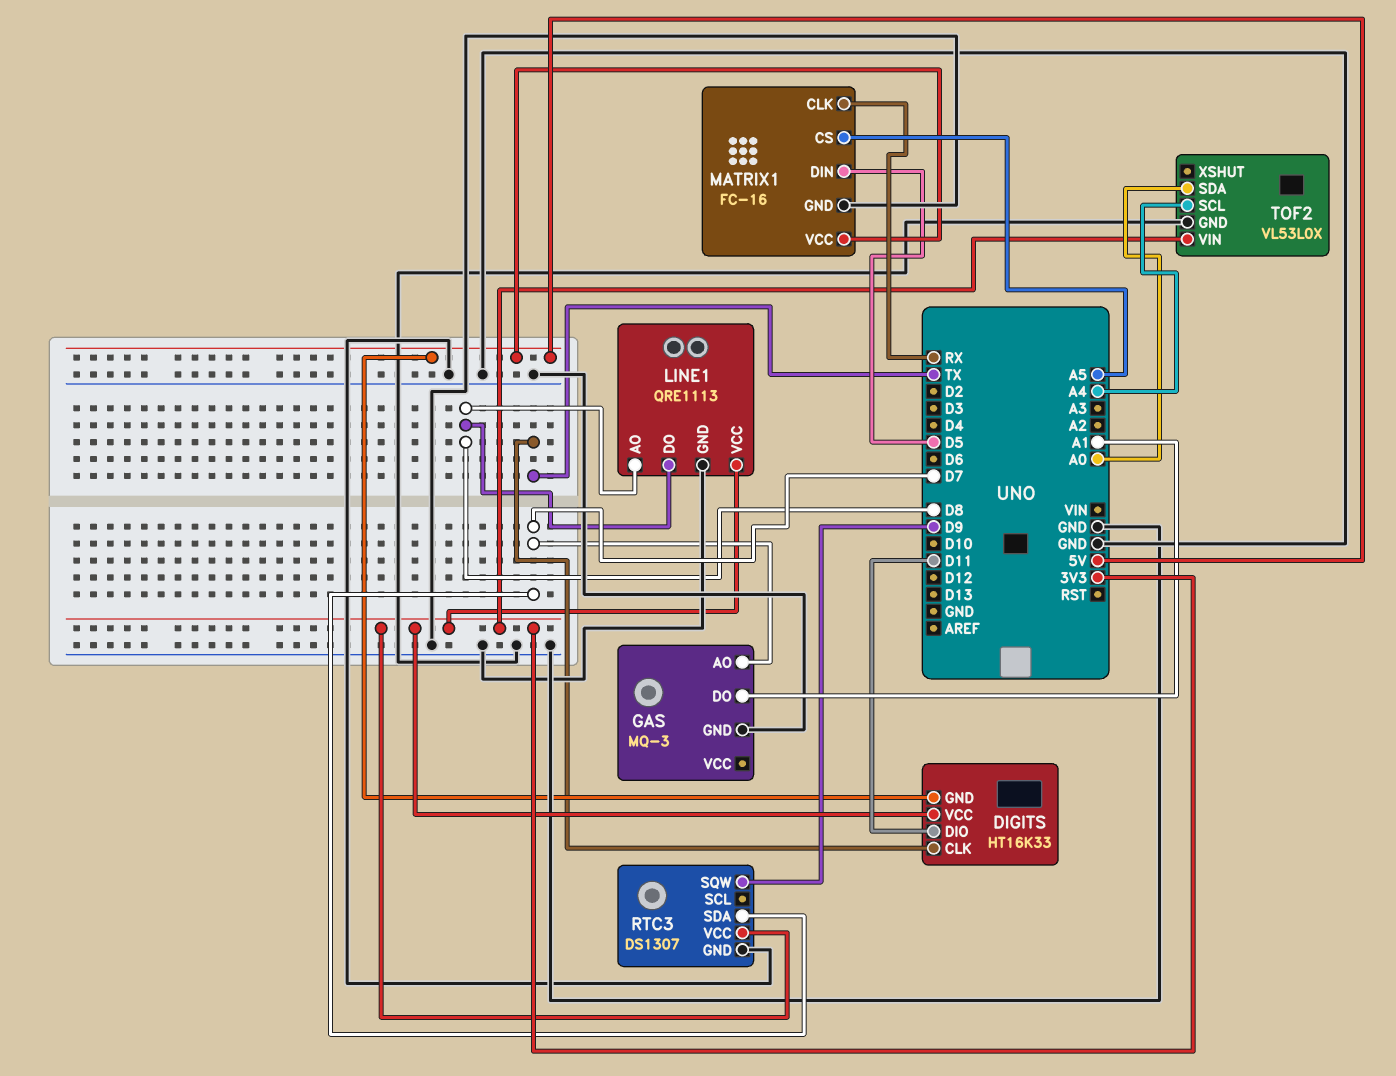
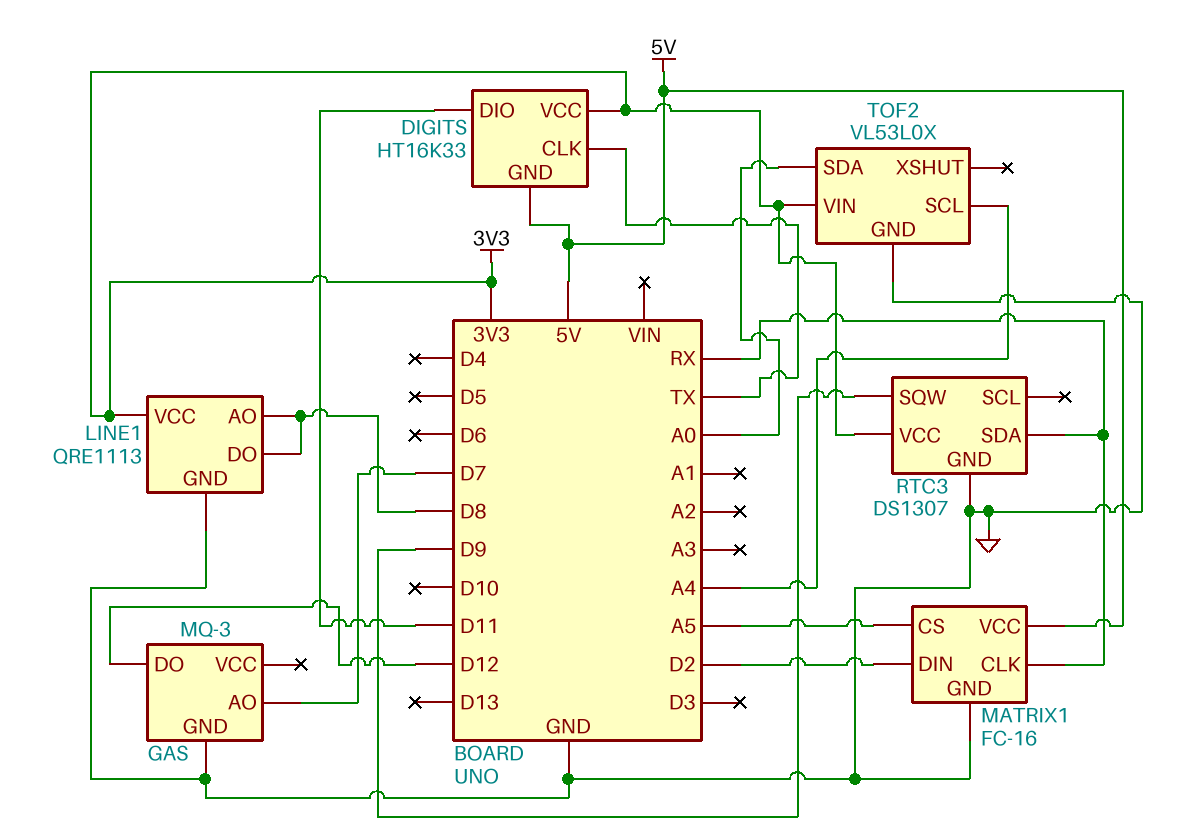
GAS pin DO: A1 -> D12
MATRIX1 pin DIN: D5 -> D2
RTC3 pin SDA: D7 -> RX

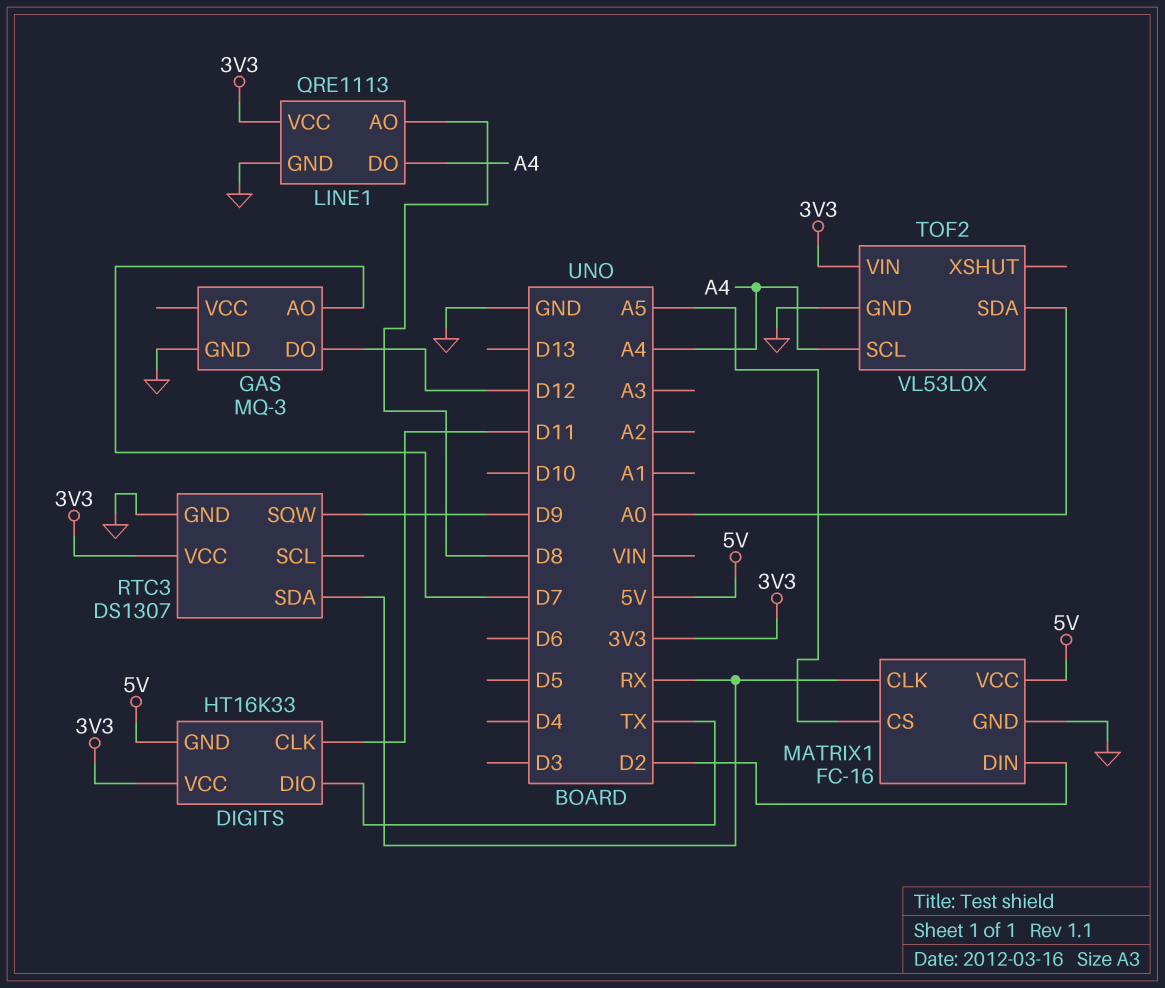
DIGITS pin CLK: TX -> D11
DIGITS pin DIO: D11 -> TX
LINE1 pin DO: D8 -> A4

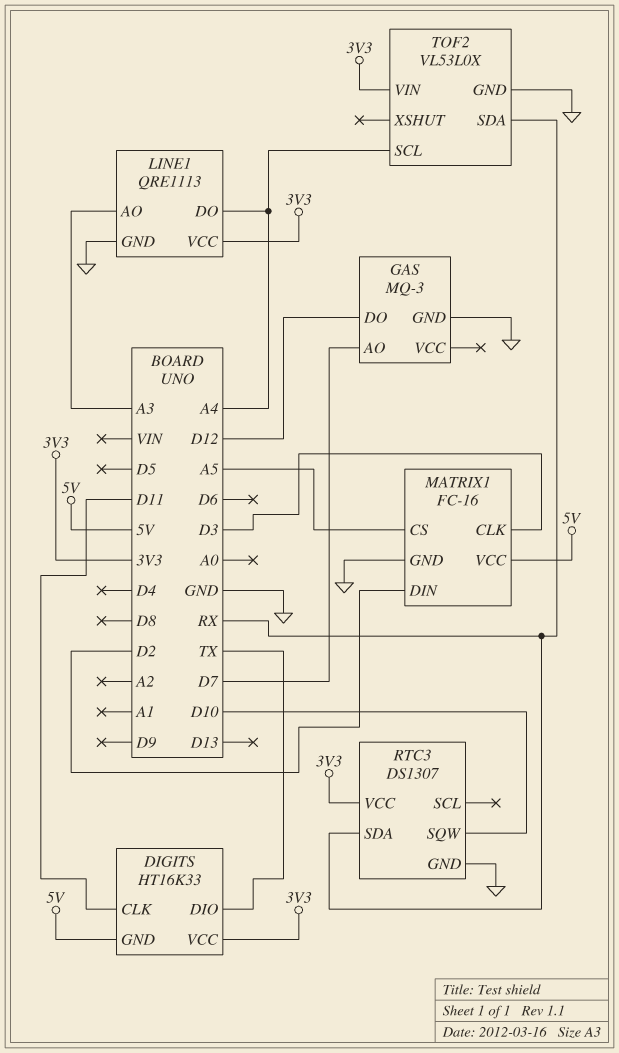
LINE1 pin AO: D8 -> A3
MATRIX1 pin CLK: RX -> D3
RTC3 pin SQW: D9 -> D10
TOF2 pin SDA: A0 -> RX

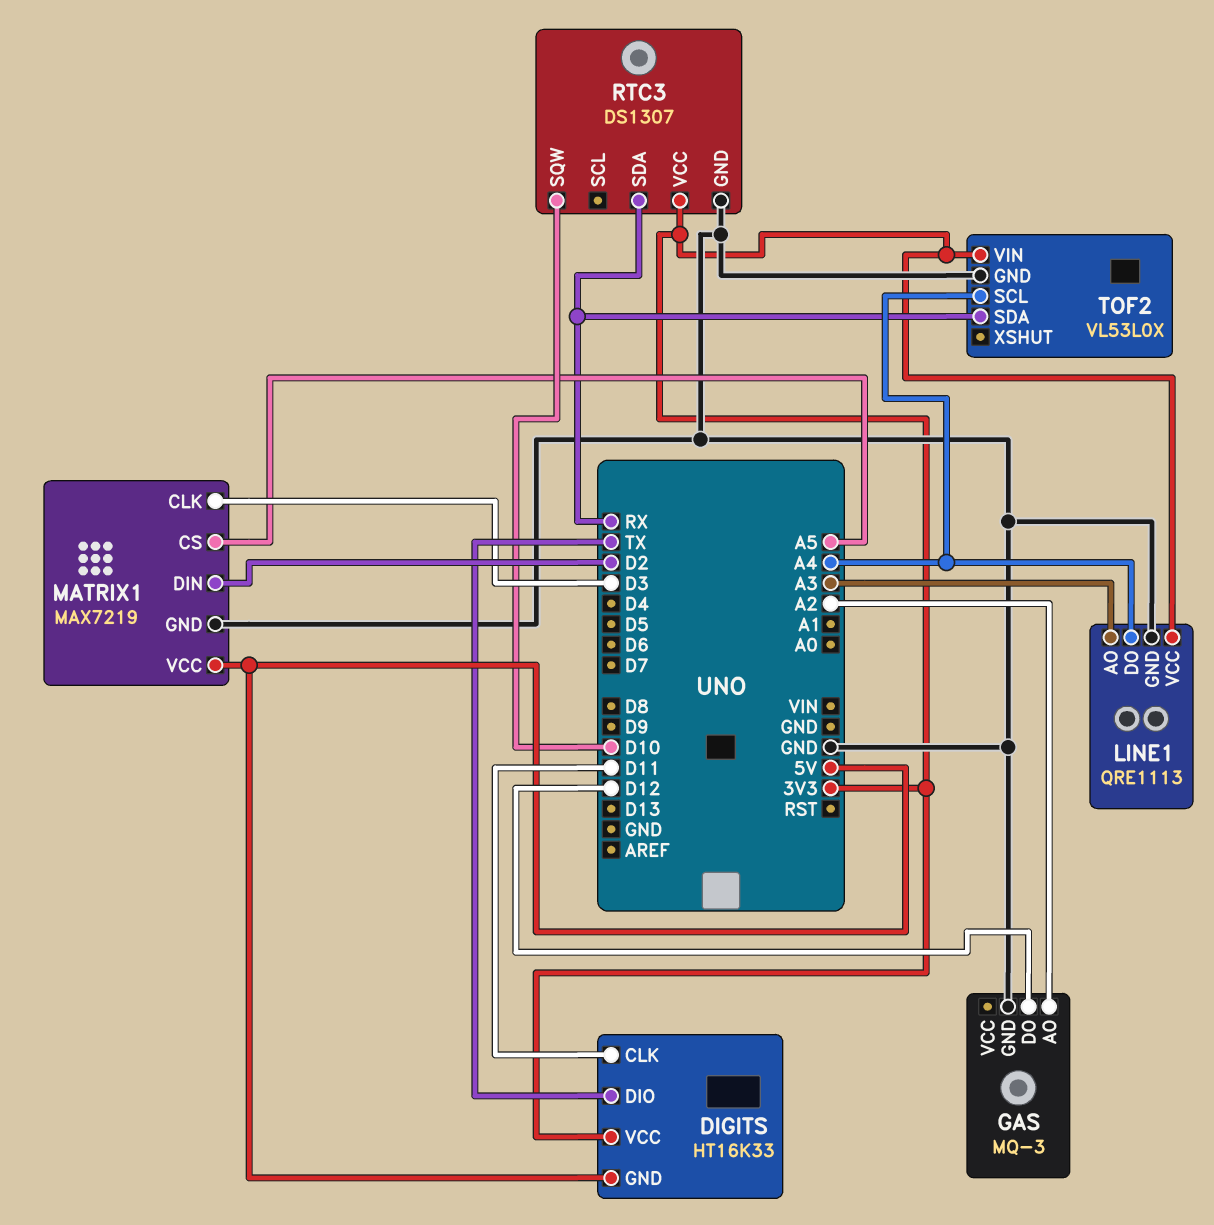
GAS pin AO: D7 -> A2
MATRIX1: FC-16 -> MAX7219

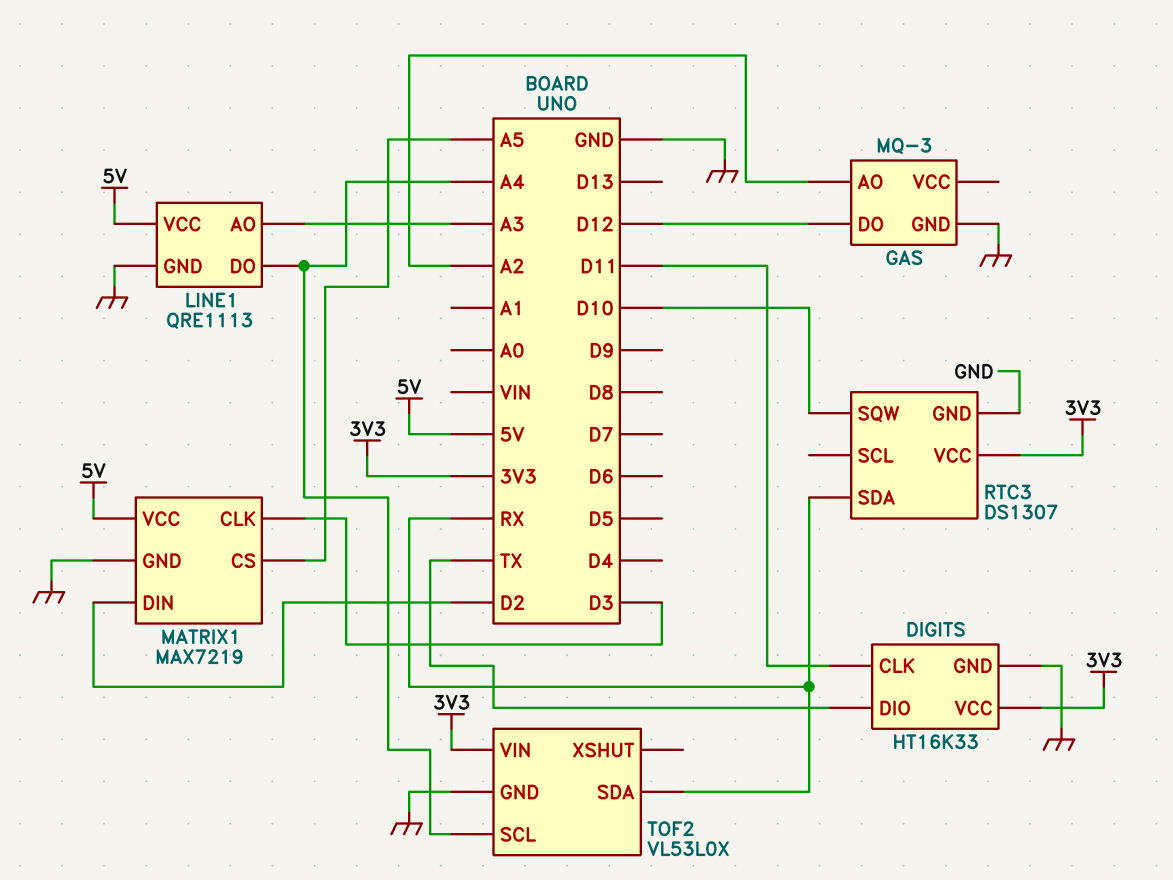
DIGITS pin GND: 5V -> GND
LINE1 pin VCC: 3V3 -> 5V

